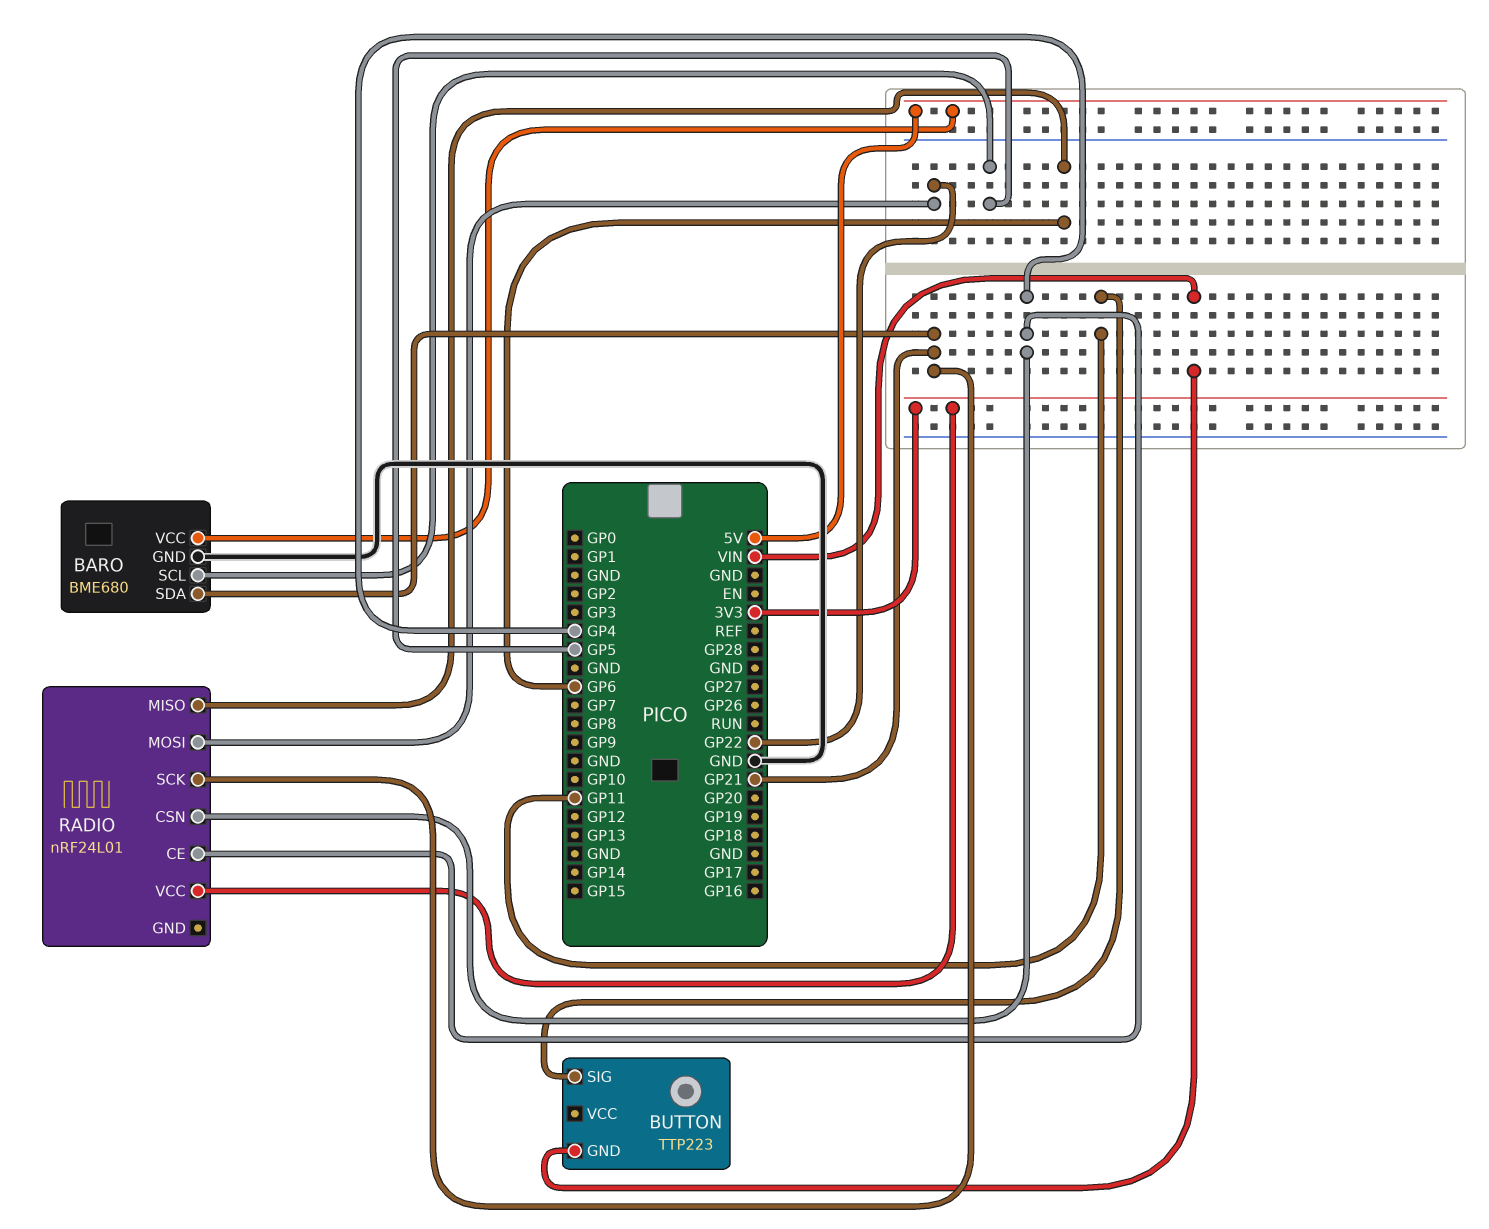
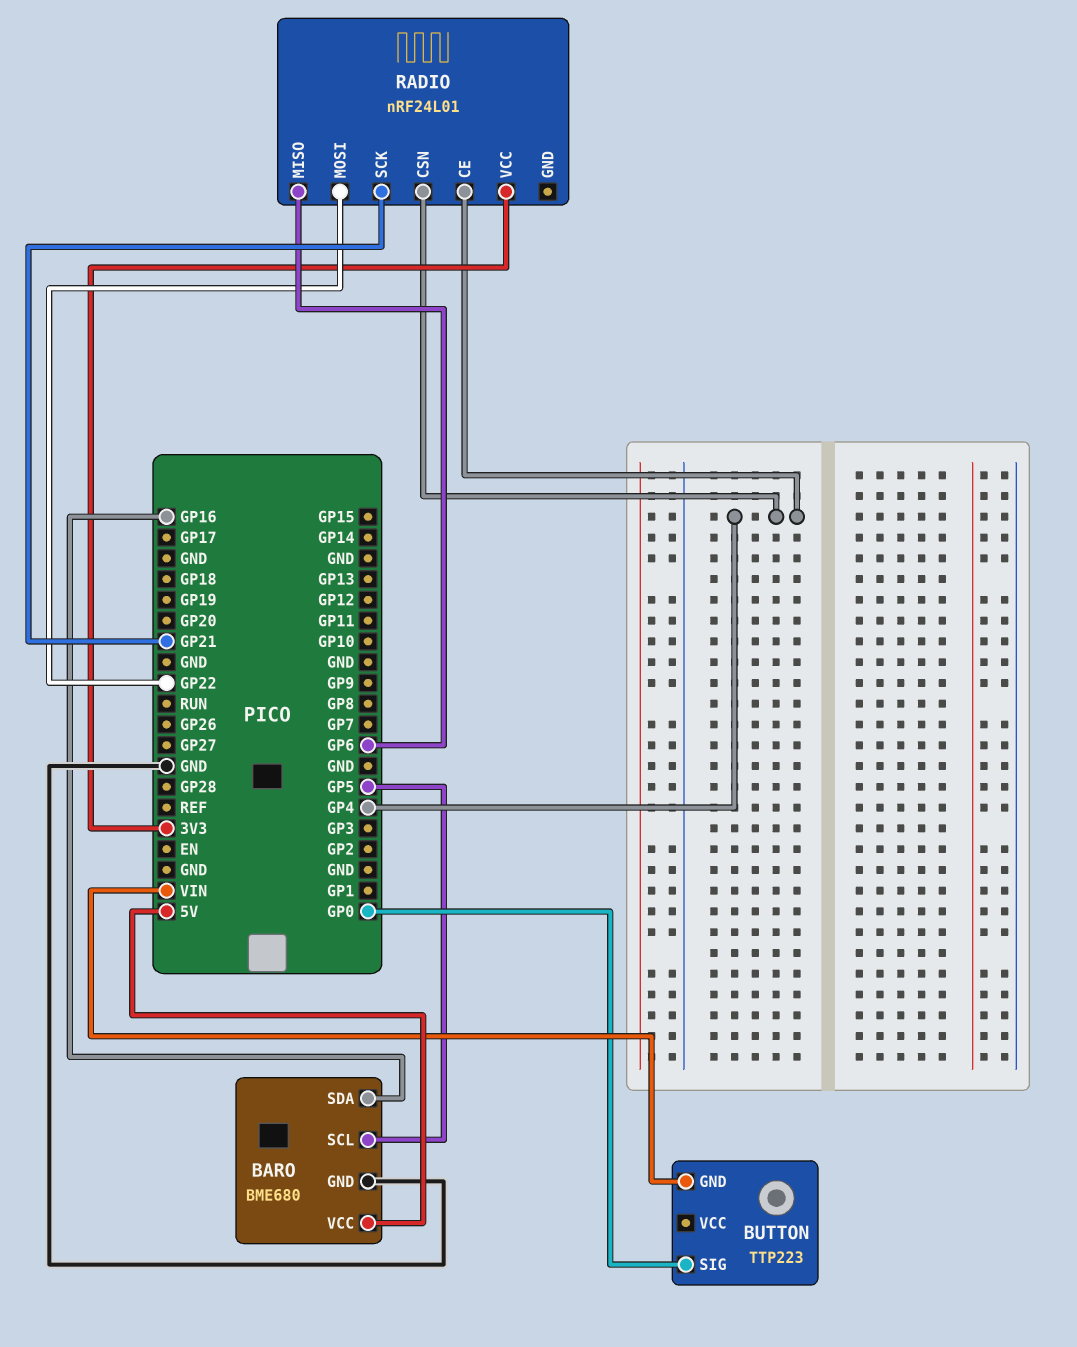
BARO pin SDA: GP21 -> GP16
BUTTON pin SIG: GP11 -> GP0

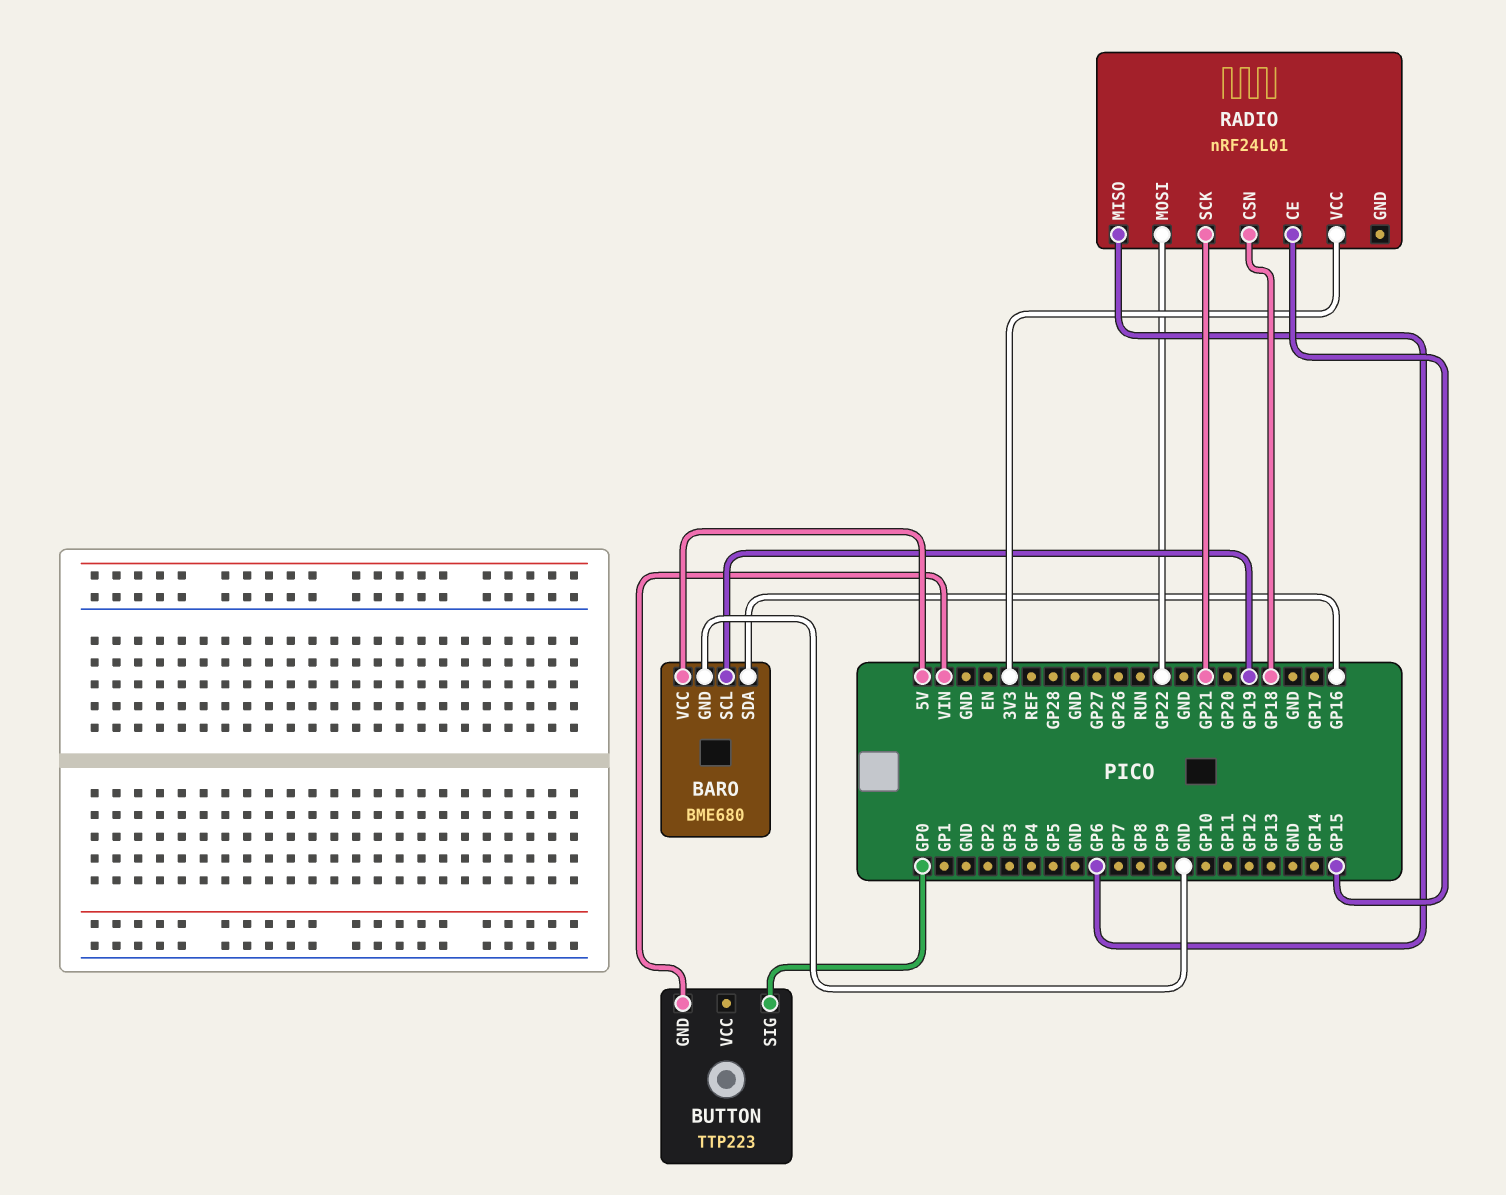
BARO pin SCL: GP5 -> GP19
RADIO pin CE: GP4 -> GP15
RADIO pin CSN: GP4 -> GP18

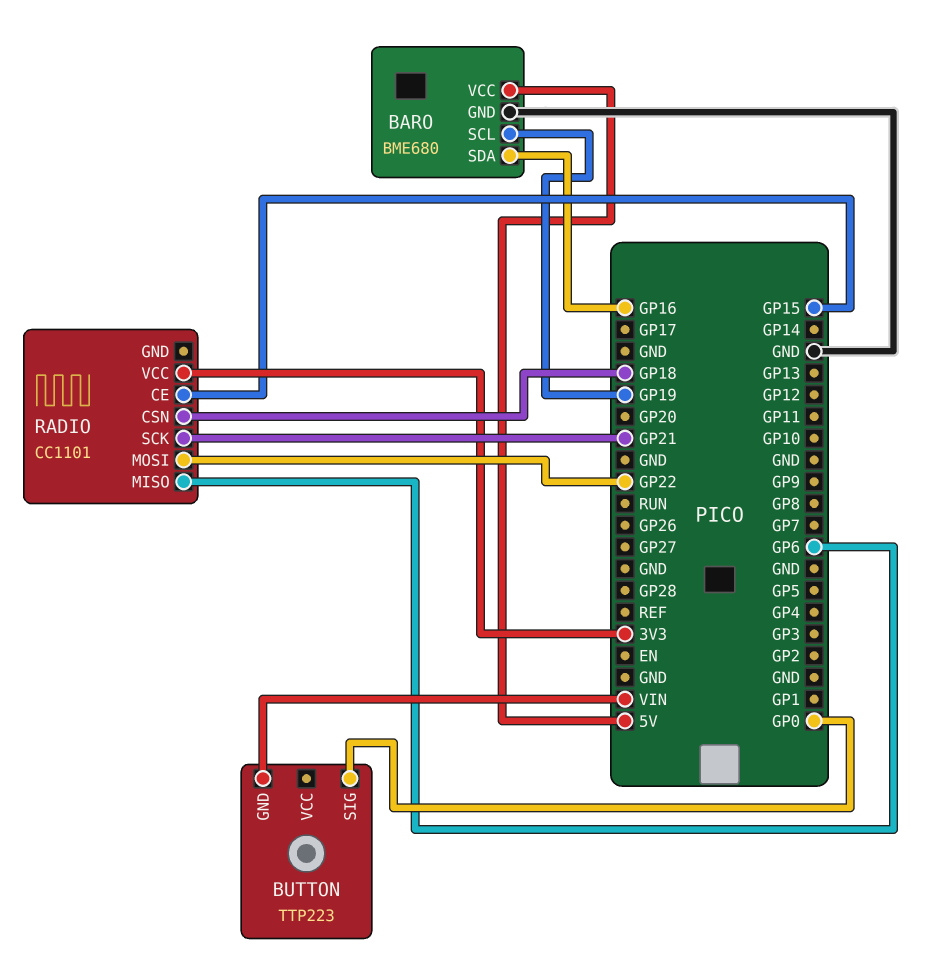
RADIO: nRF24L01 -> CC1101

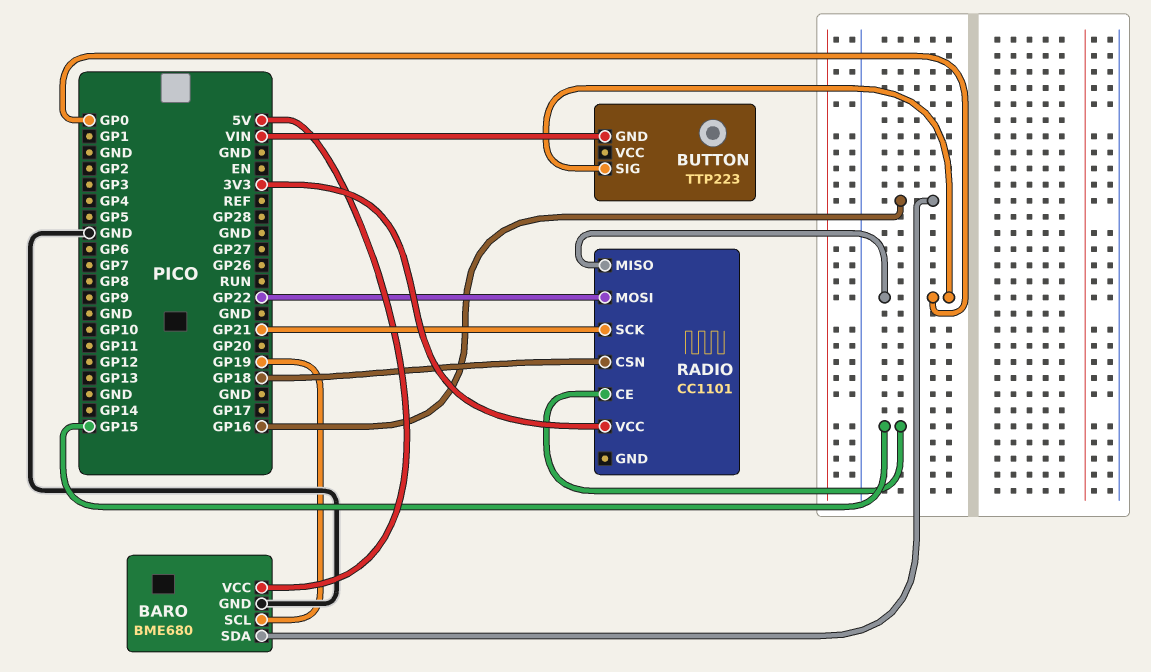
RADIO pin MISO: GP6 -> GP0

